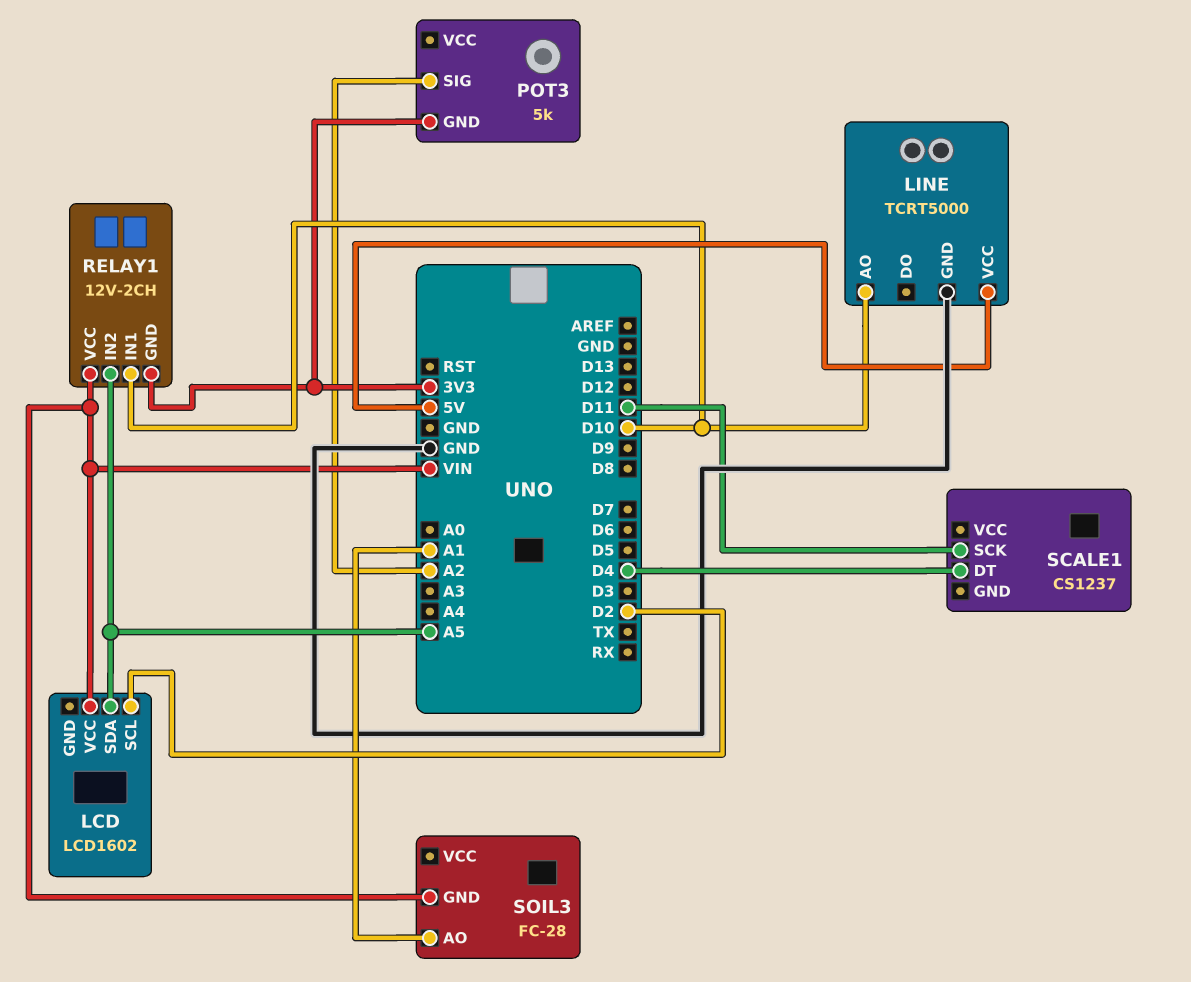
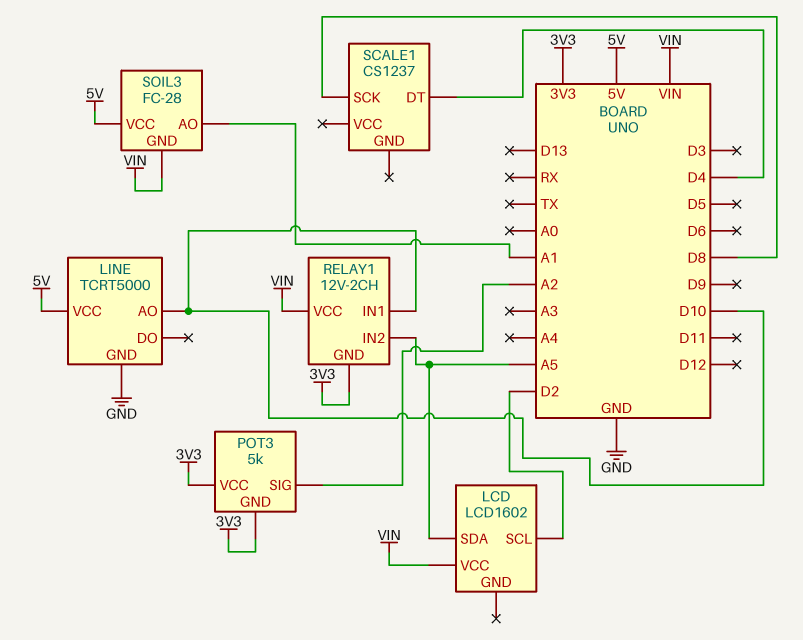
POT3 pin VCC: none -> 3V3
SCALE1 pin SCK: D11 -> D8
SOIL3 pin VCC: none -> 5V

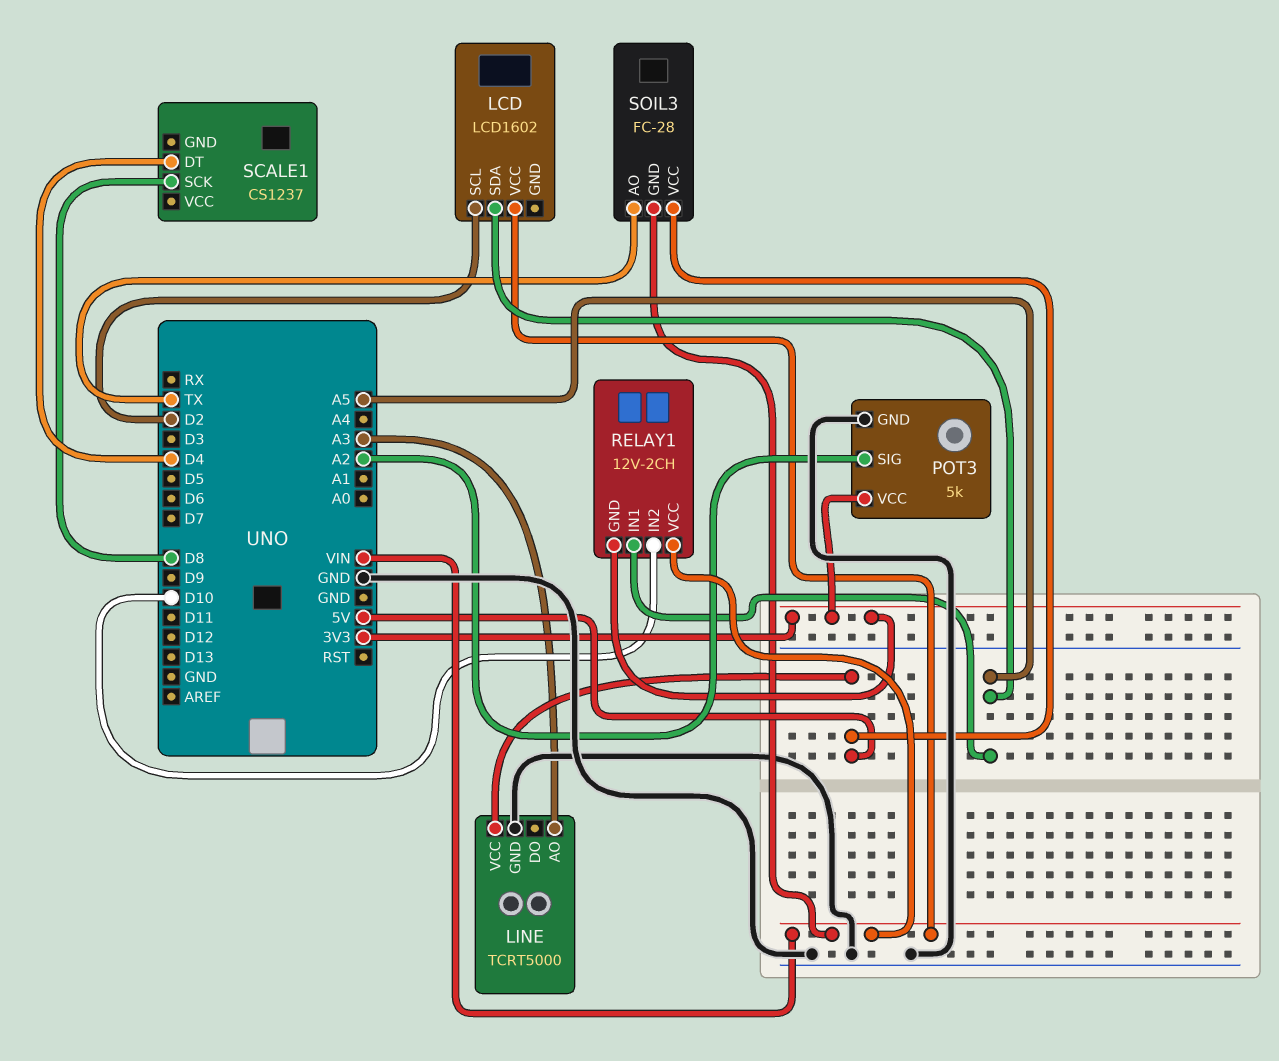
LINE pin AO: D10 -> A3
POT3 pin GND: 3V3 -> GND
RELAY1 pin IN1: D10 -> A5
RELAY1 pin IN2: A5 -> D10
SOIL3 pin AO: A1 -> TX

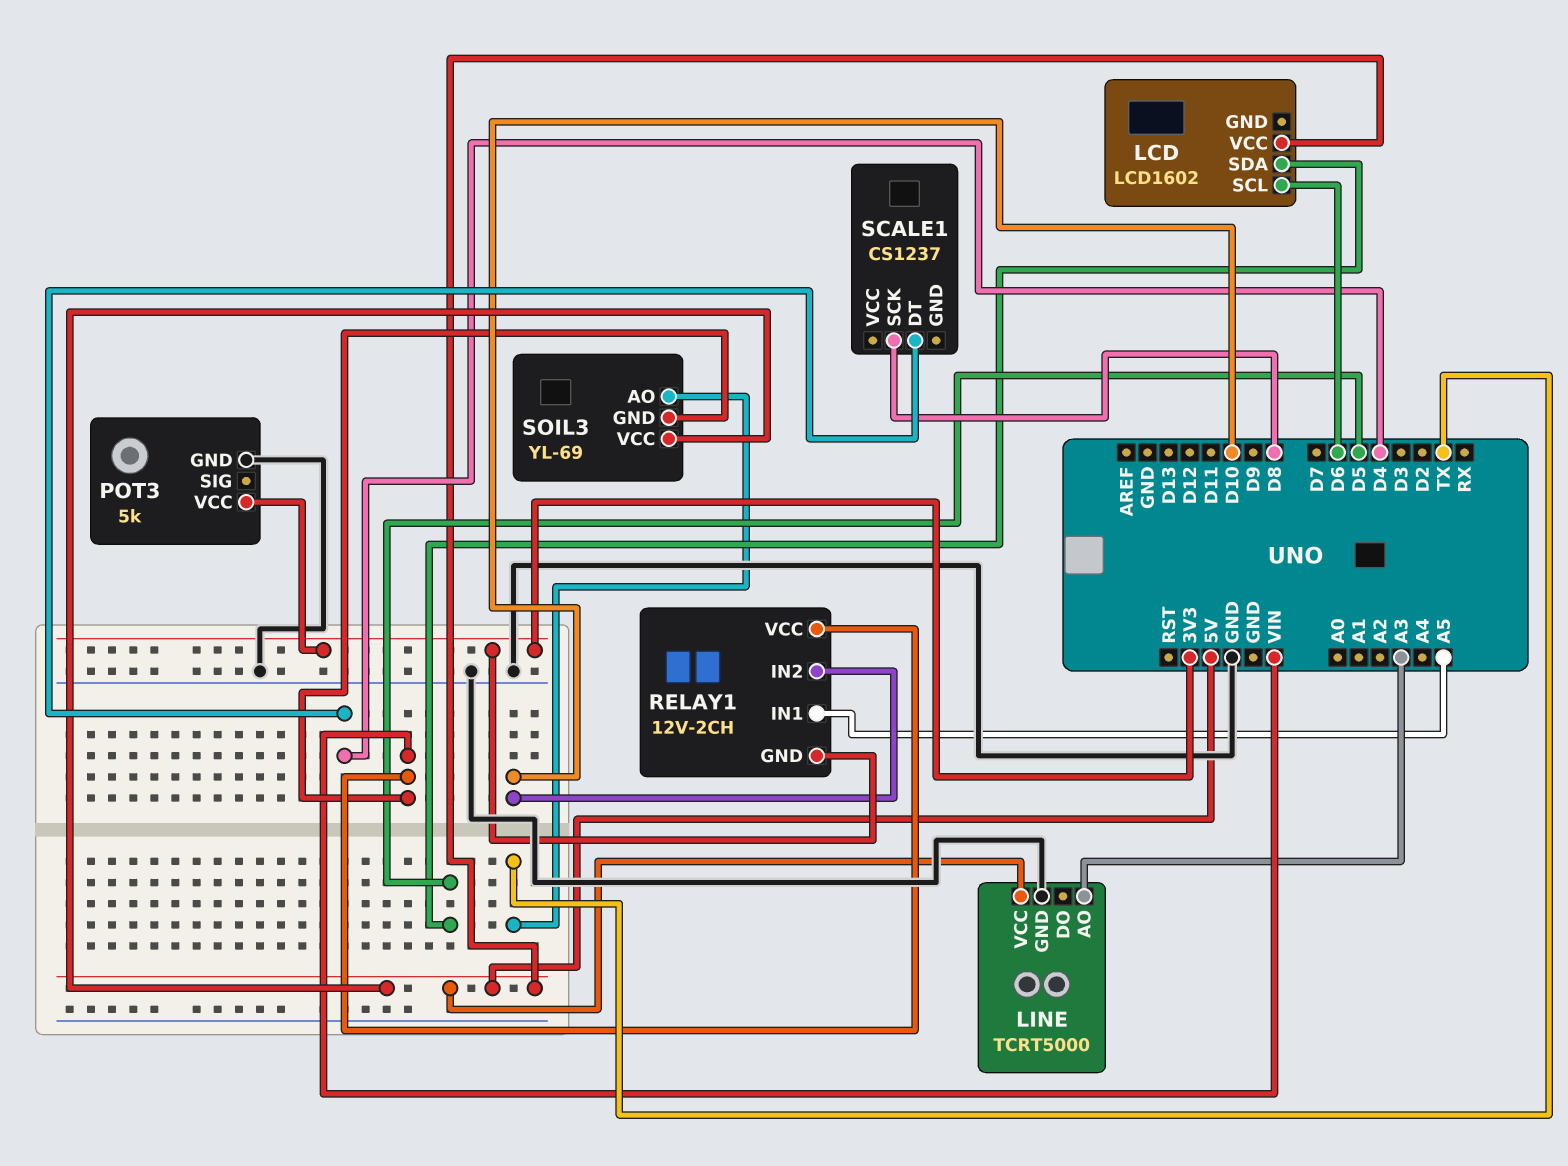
LCD pin SCL: D2 -> D6
LCD pin SDA: A5 -> D5
LCD pin VCC: VIN -> 5V
POT3 pin SIG: A2 -> none
SOIL3: FC-28 -> YL-69

